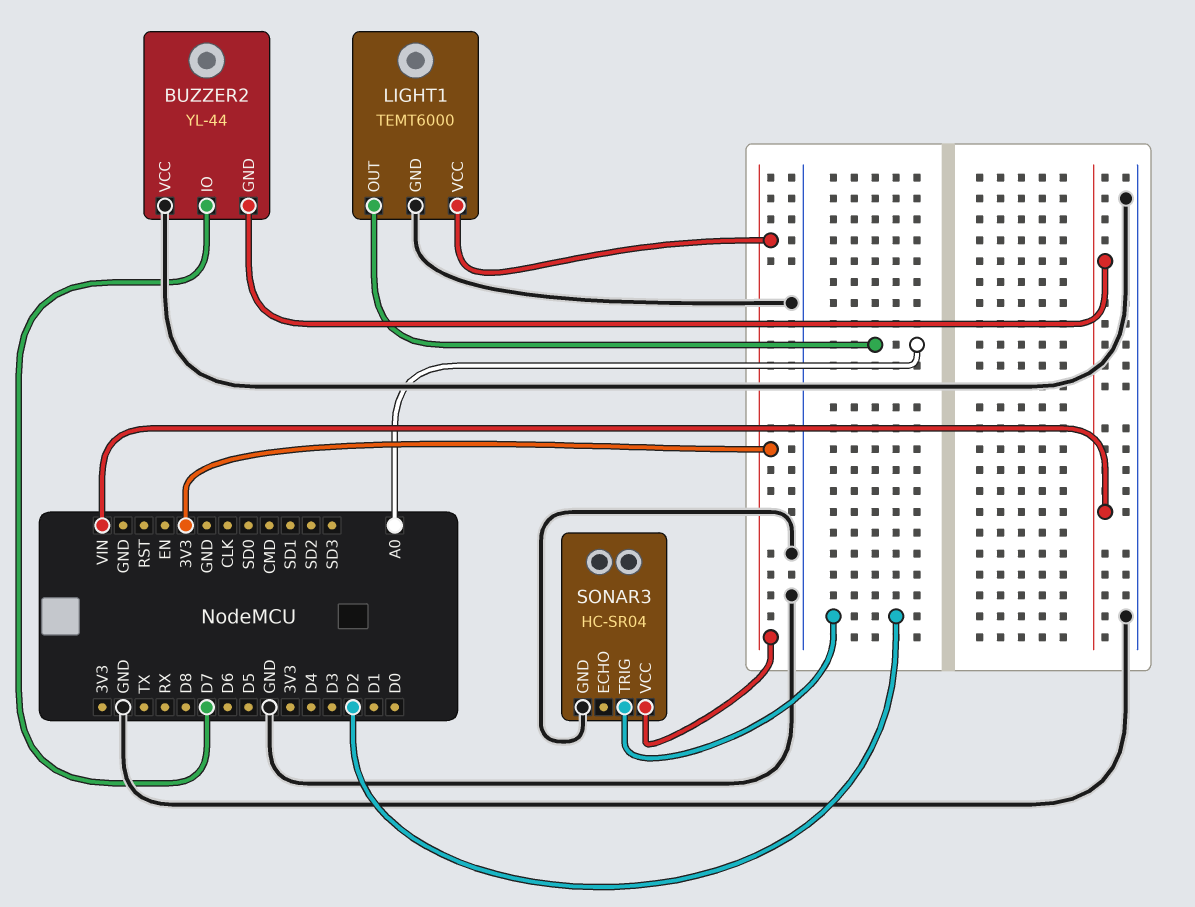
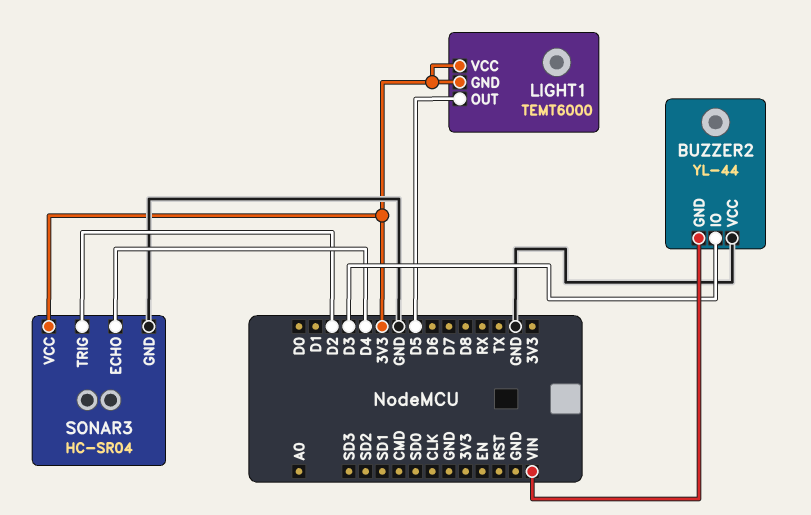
BUZZER2 pin IO: D7 -> D3
LIGHT1 pin GND: GND -> 3V3
LIGHT1 pin OUT: A0 -> D5
SONAR3 pin ECHO: none -> D4

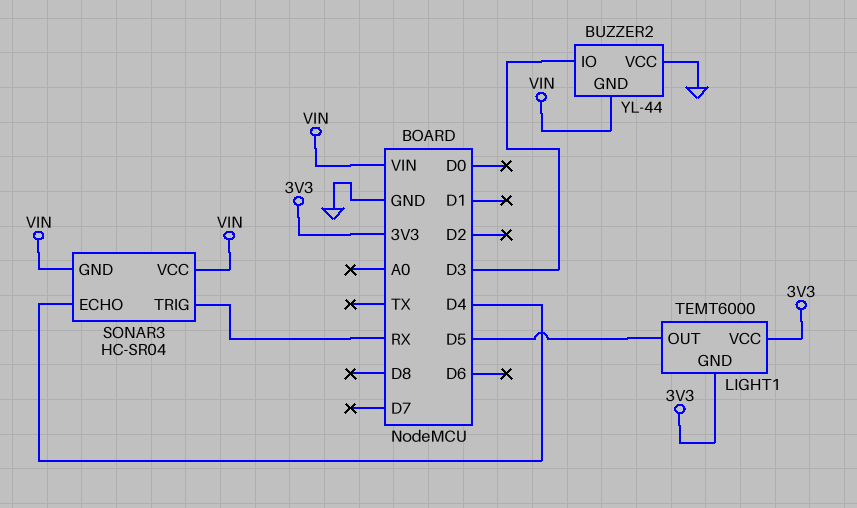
SONAR3 pin GND: GND -> VIN
SONAR3 pin TRIG: D2 -> RX
SONAR3 pin VCC: 3V3 -> VIN

